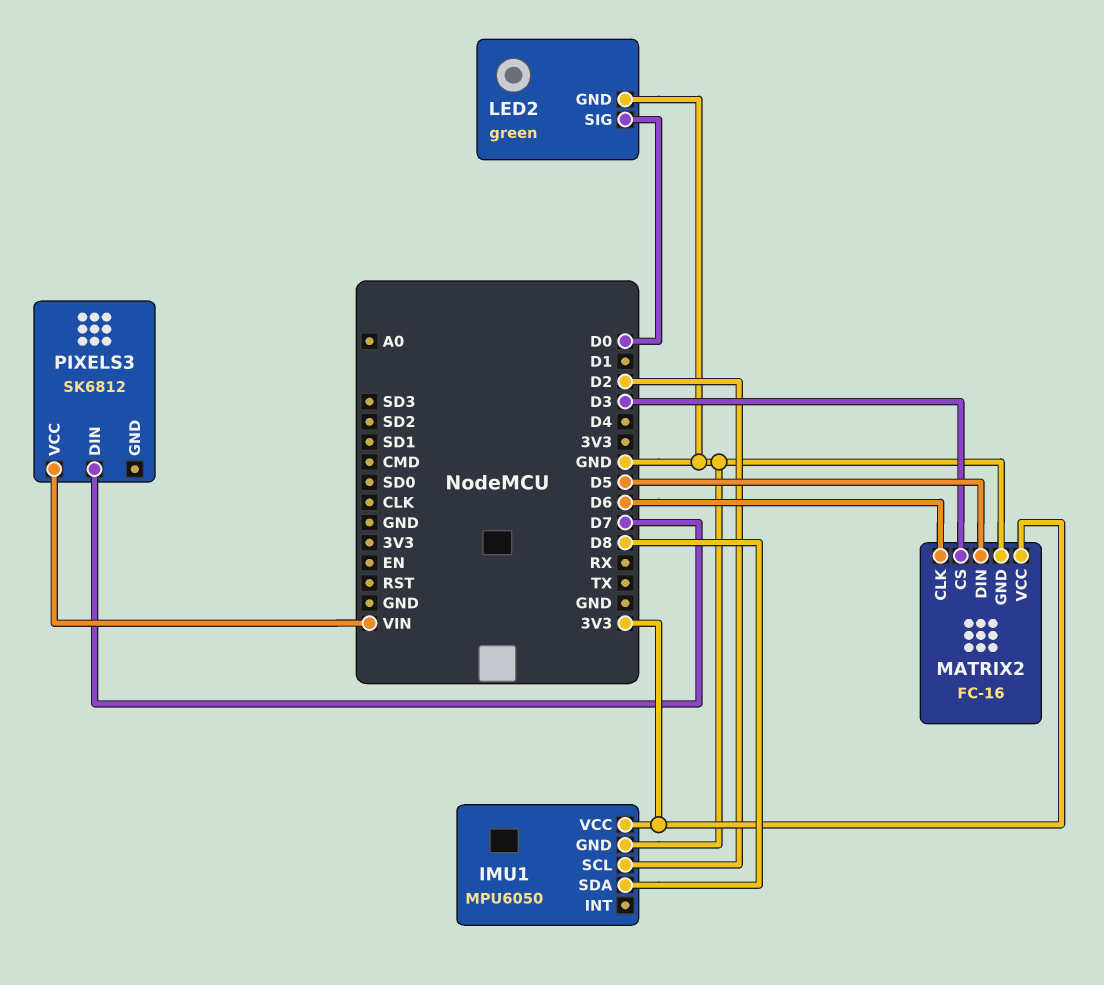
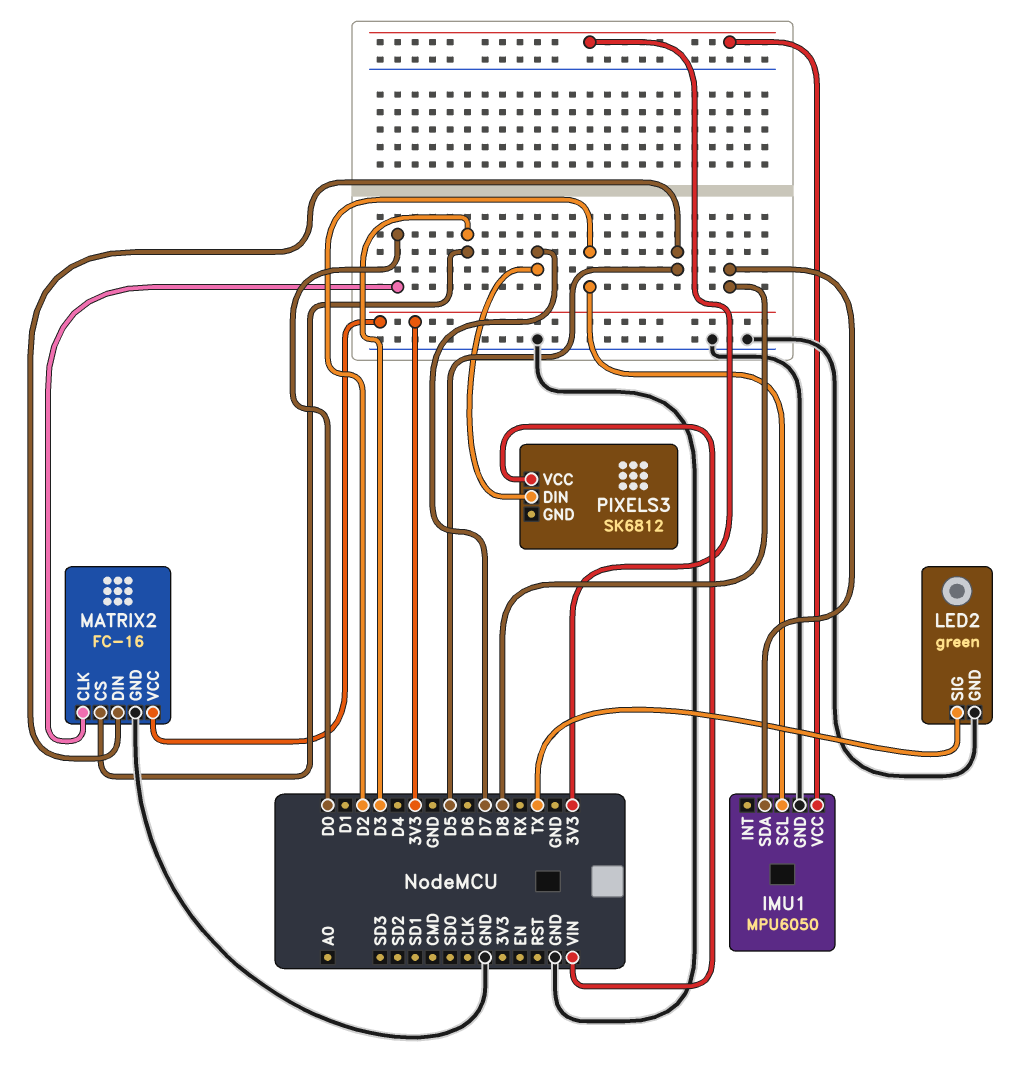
LED2 pin SIG: D0 -> TX
MATRIX2 pin CLK: D6 -> D0

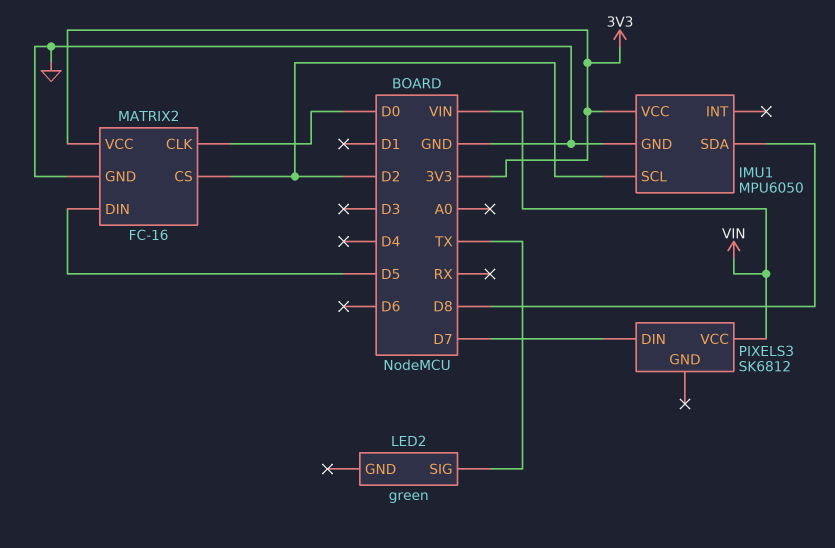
LED2 pin GND: GND -> none
MATRIX2 pin CS: D3 -> D2

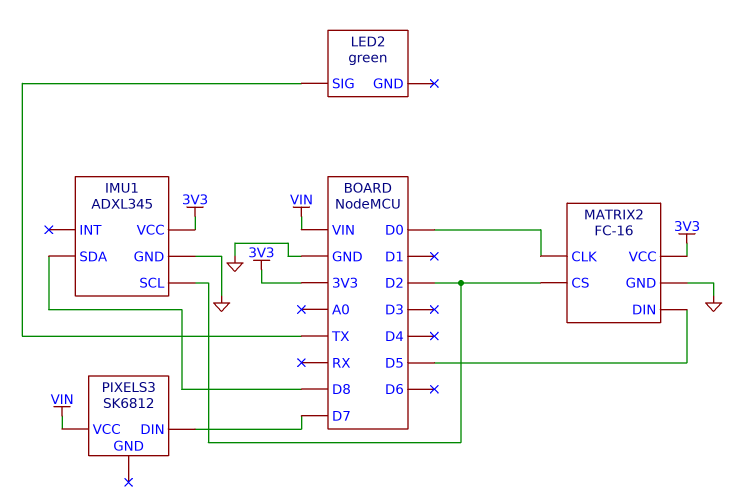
IMU1: MPU6050 -> ADXL345

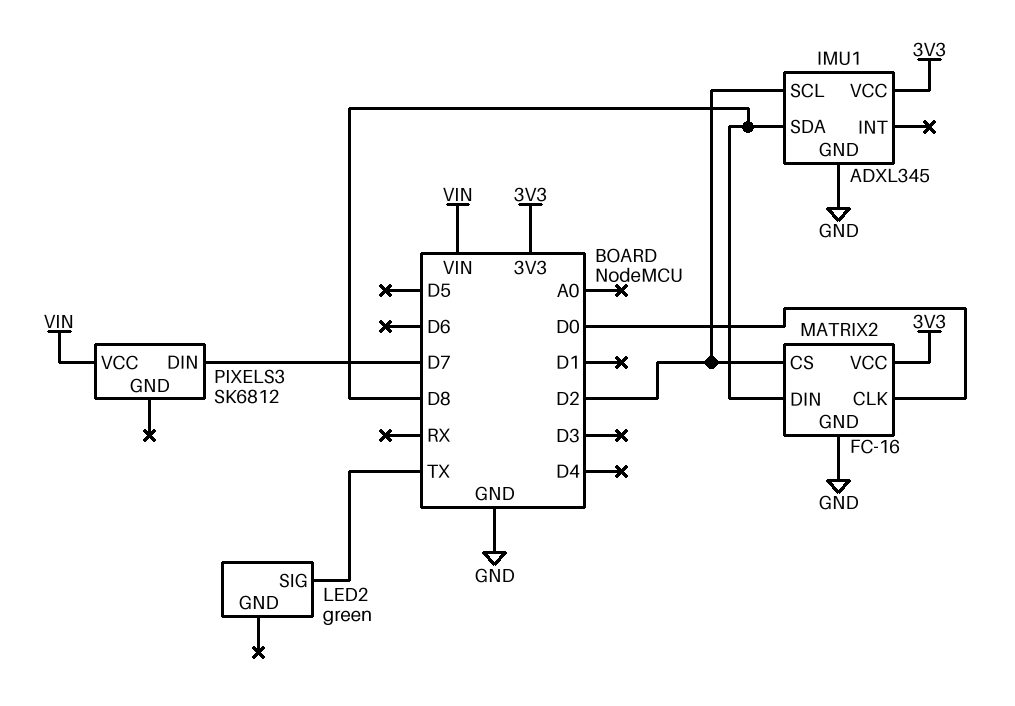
MATRIX2 pin DIN: D5 -> D8

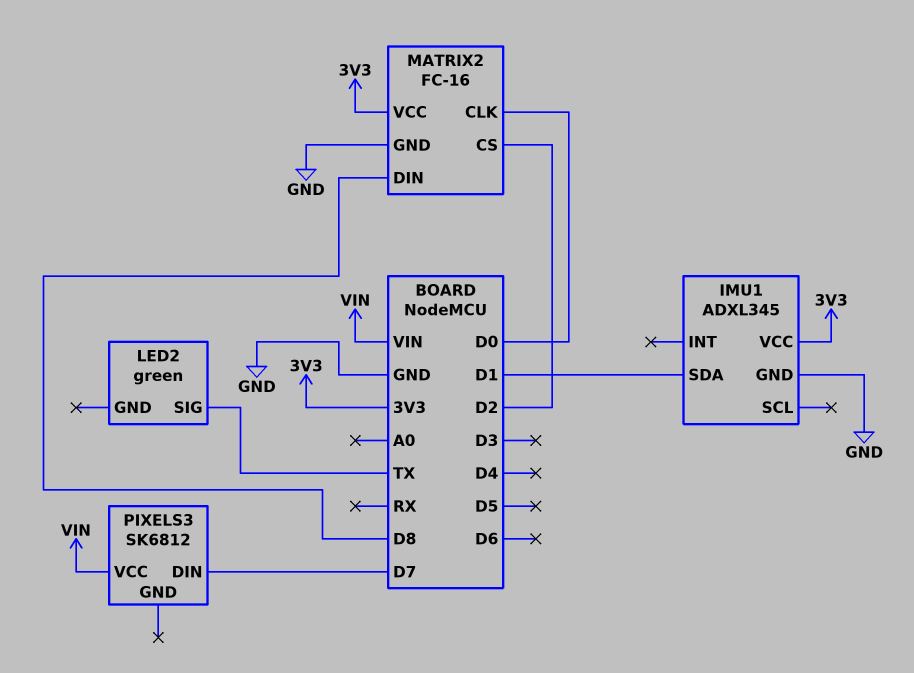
IMU1 pin SCL: D2 -> none
IMU1 pin SDA: D8 -> D1

